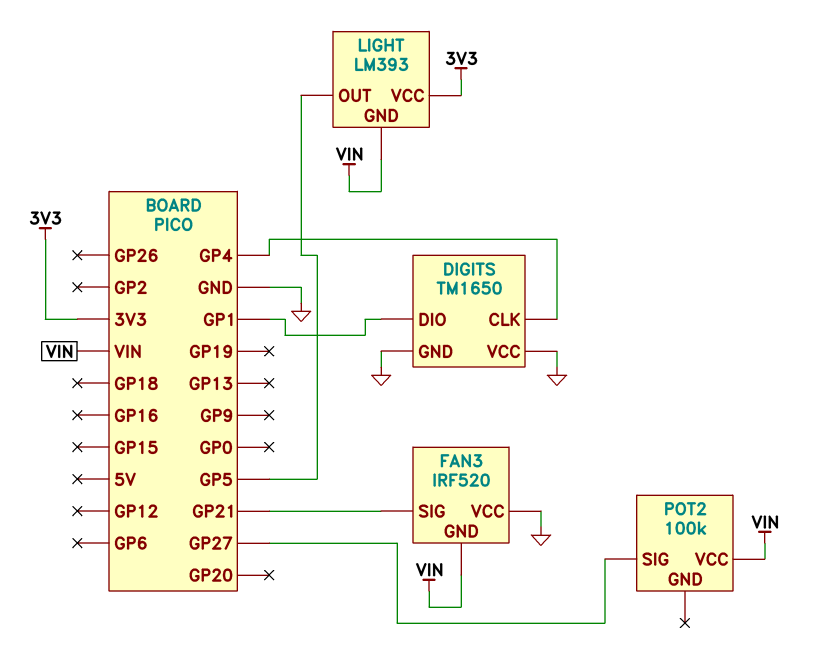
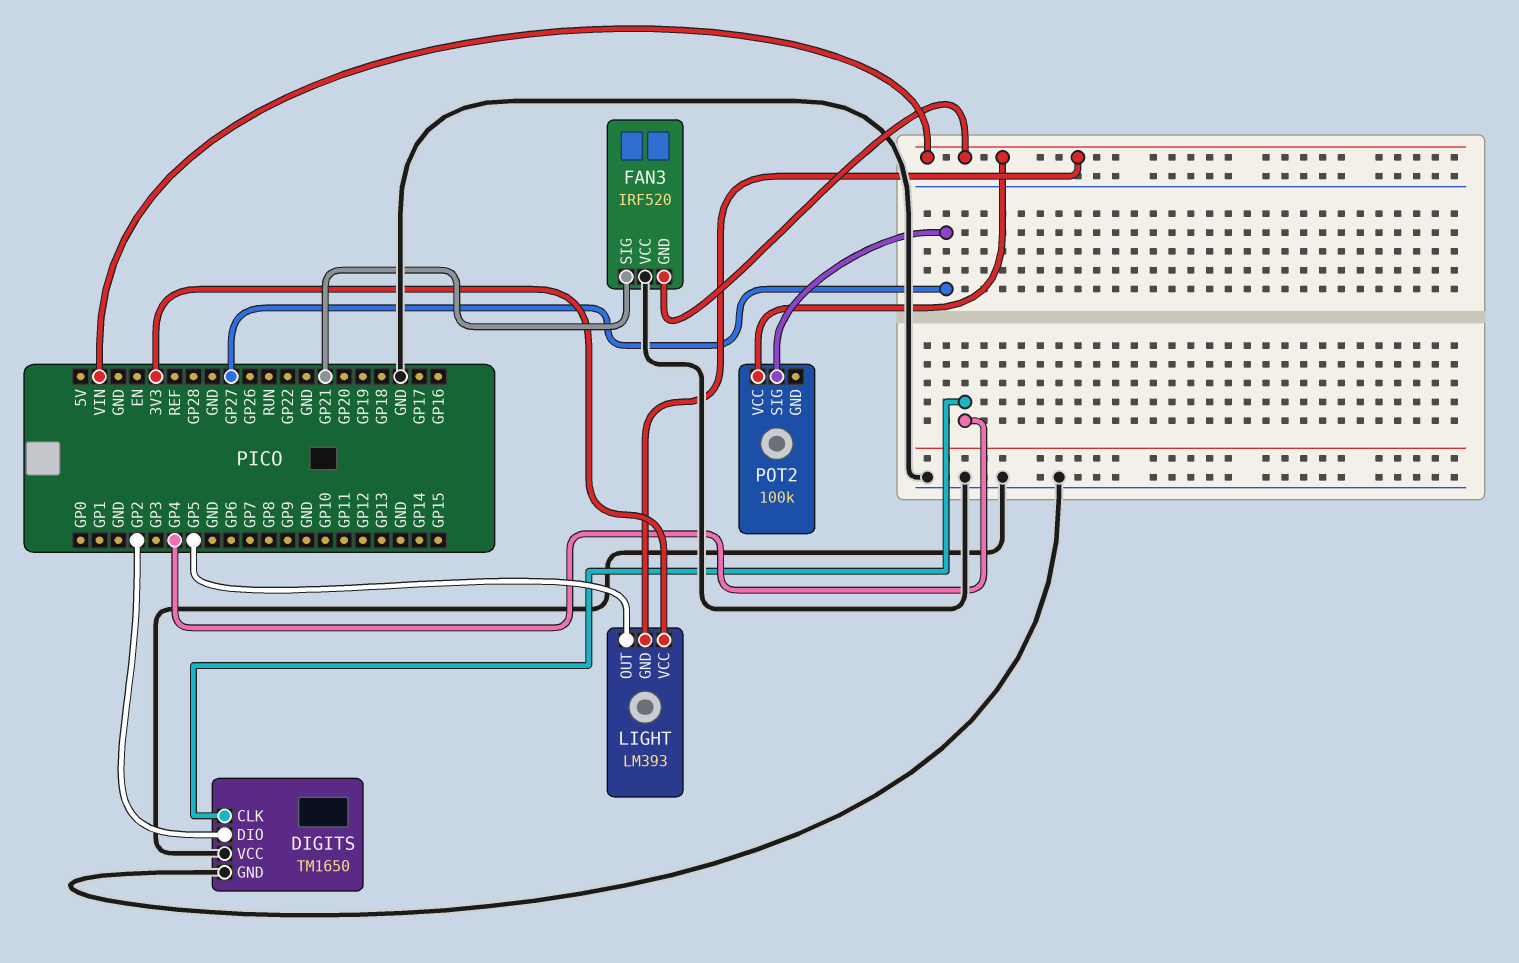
DIGITS pin DIO: GP1 -> GP2

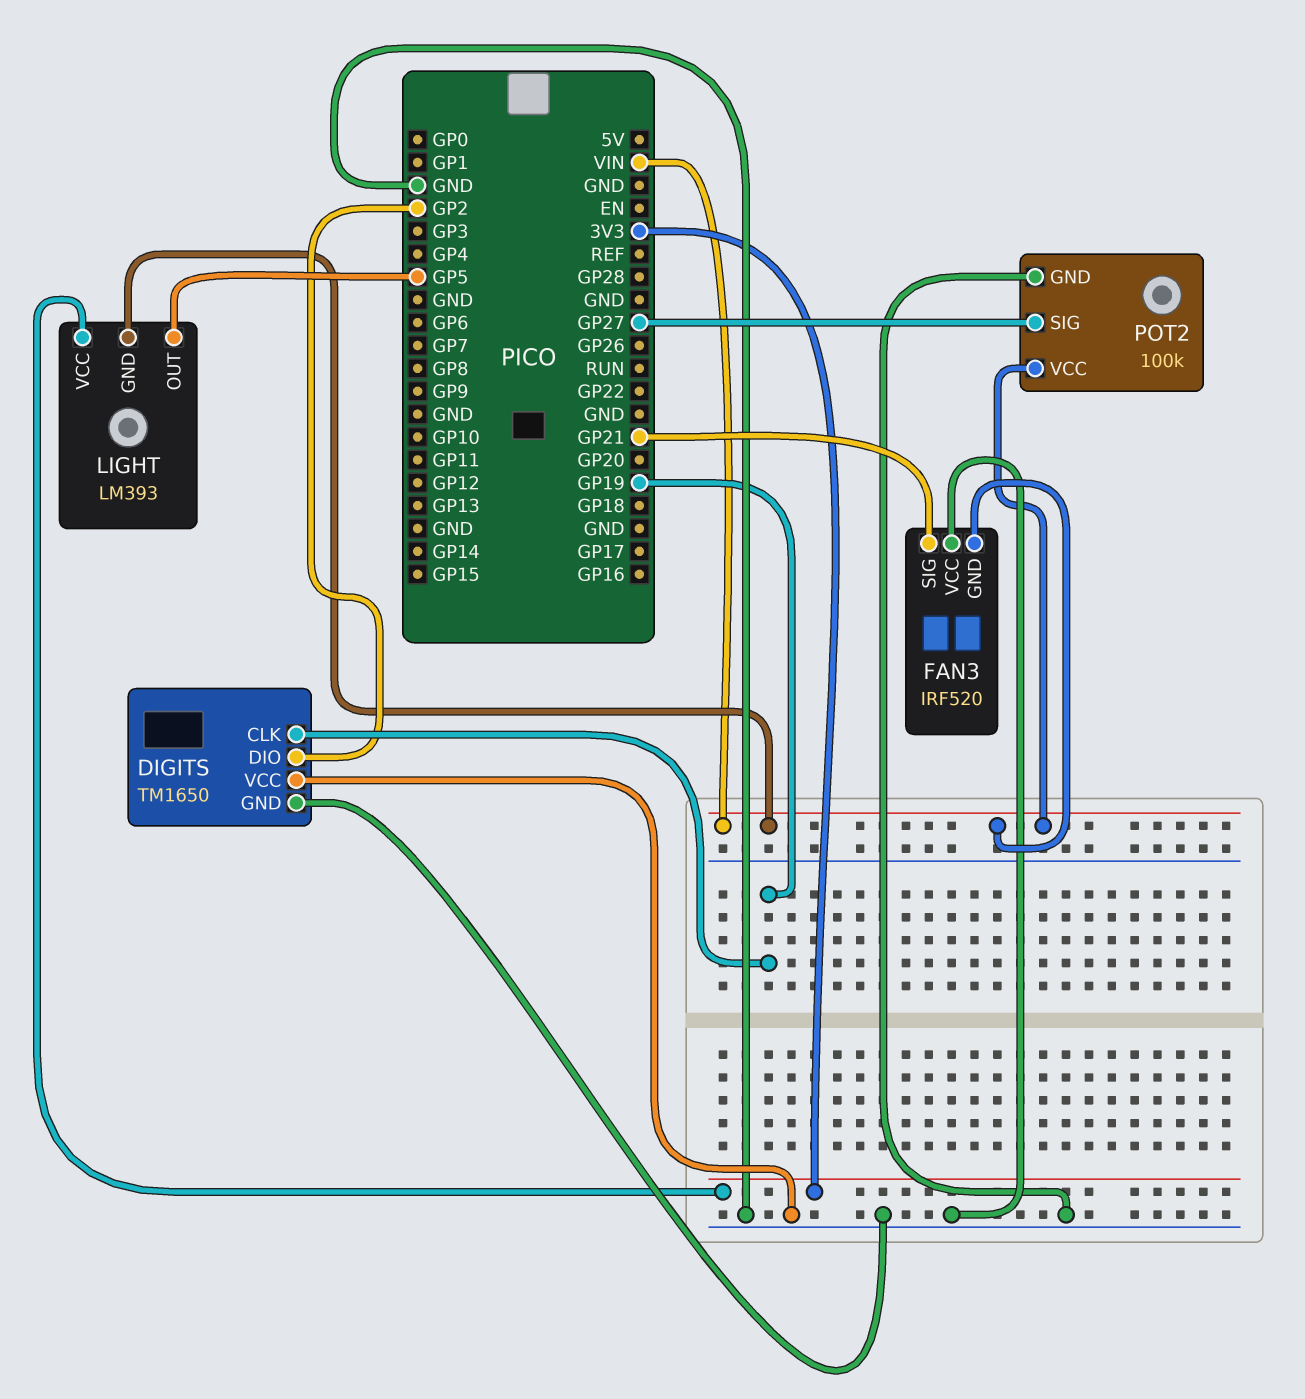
DIGITS pin CLK: GP4 -> GP19
POT2 pin GND: none -> GND

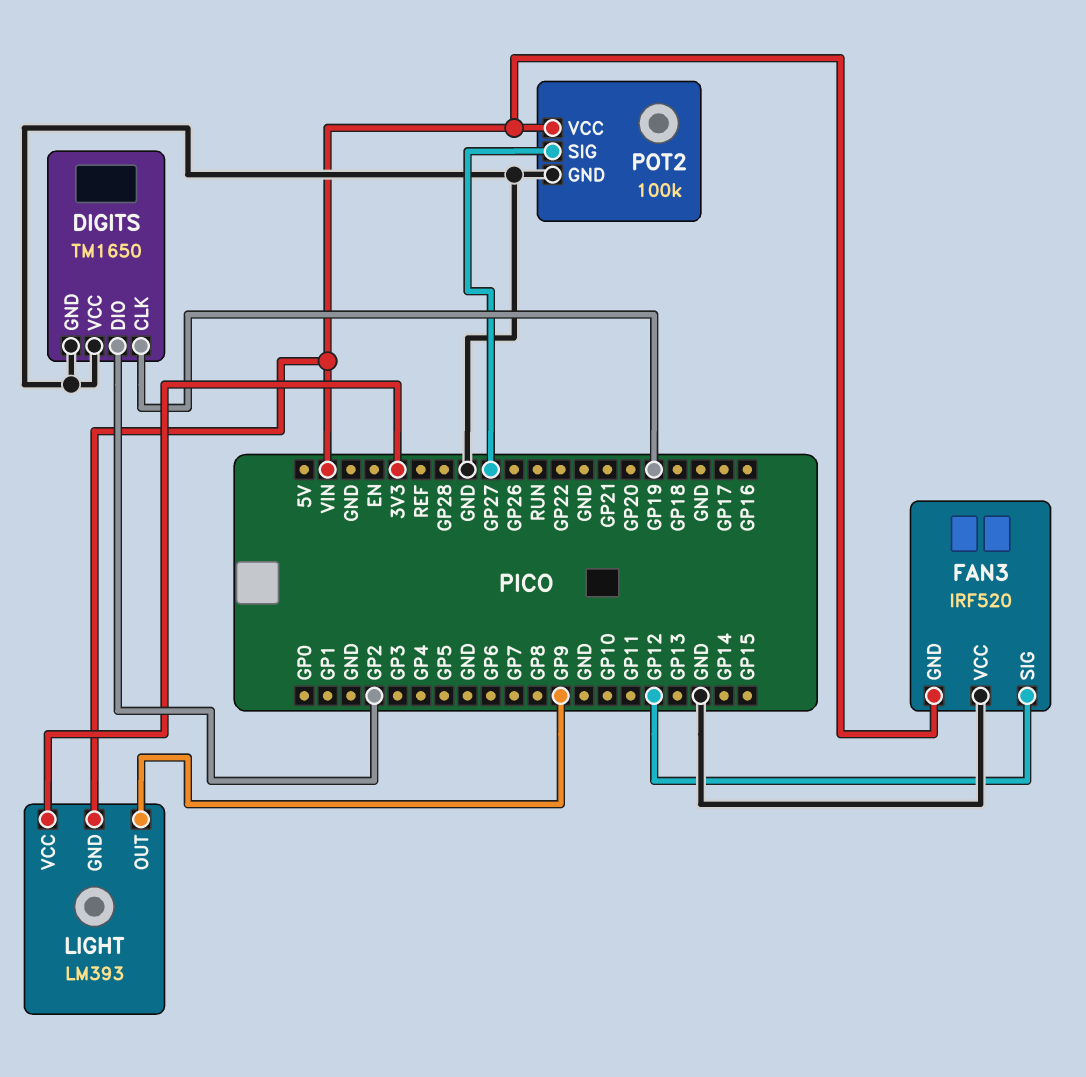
FAN3 pin SIG: GP21 -> GP12
LIGHT pin OUT: GP5 -> GP9

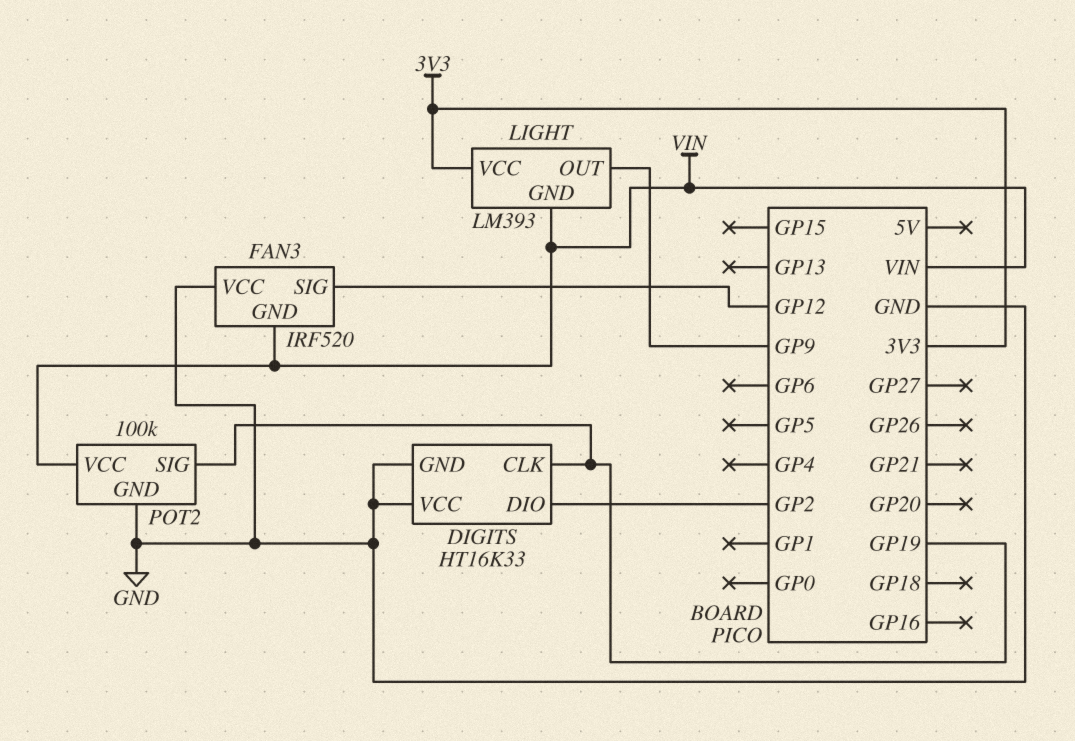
DIGITS: TM1650 -> HT16K33
POT2 pin SIG: GP27 -> GP19

